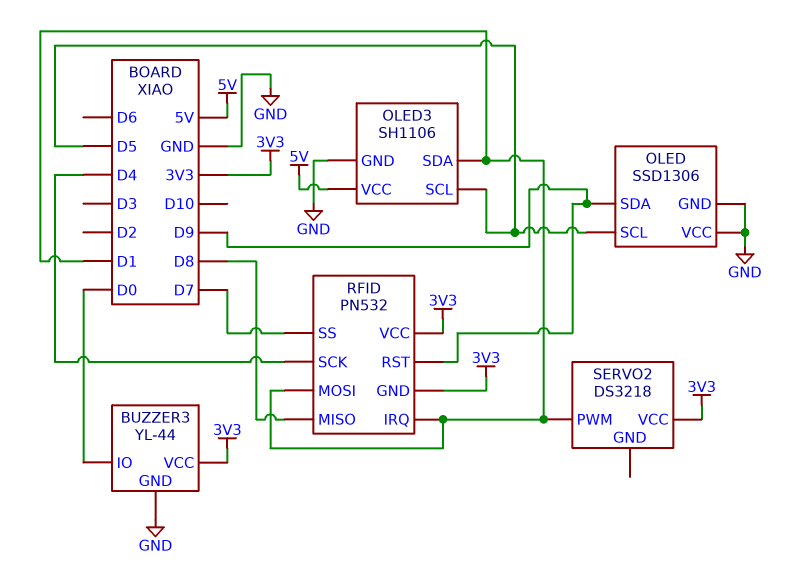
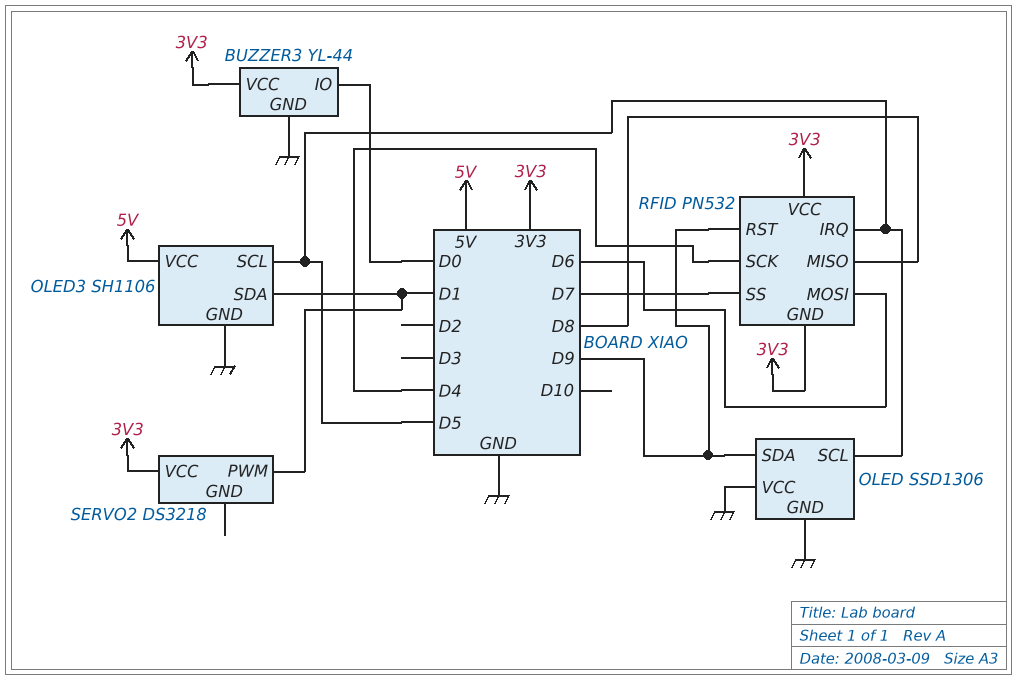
RFID pin IRQ: D1 -> D5
RFID pin MOSI: D1 -> D6

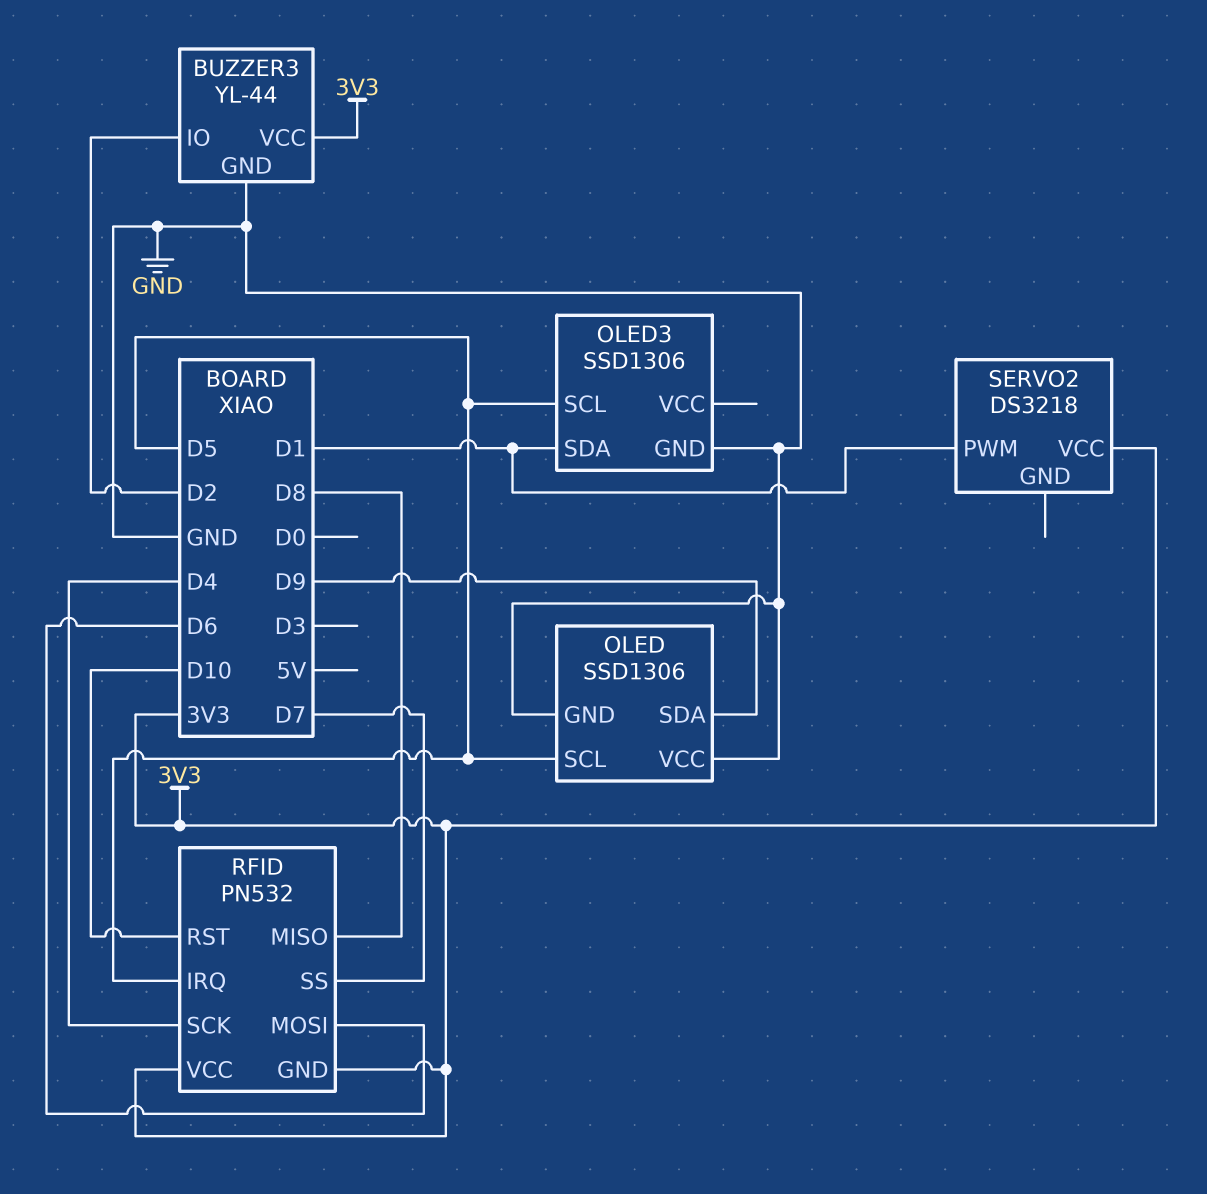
BUZZER3 pin IO: D0 -> D2
OLED3: SH1106 -> SSD1306
OLED3 pin VCC: 5V -> none
RFID pin RST: D9 -> D10

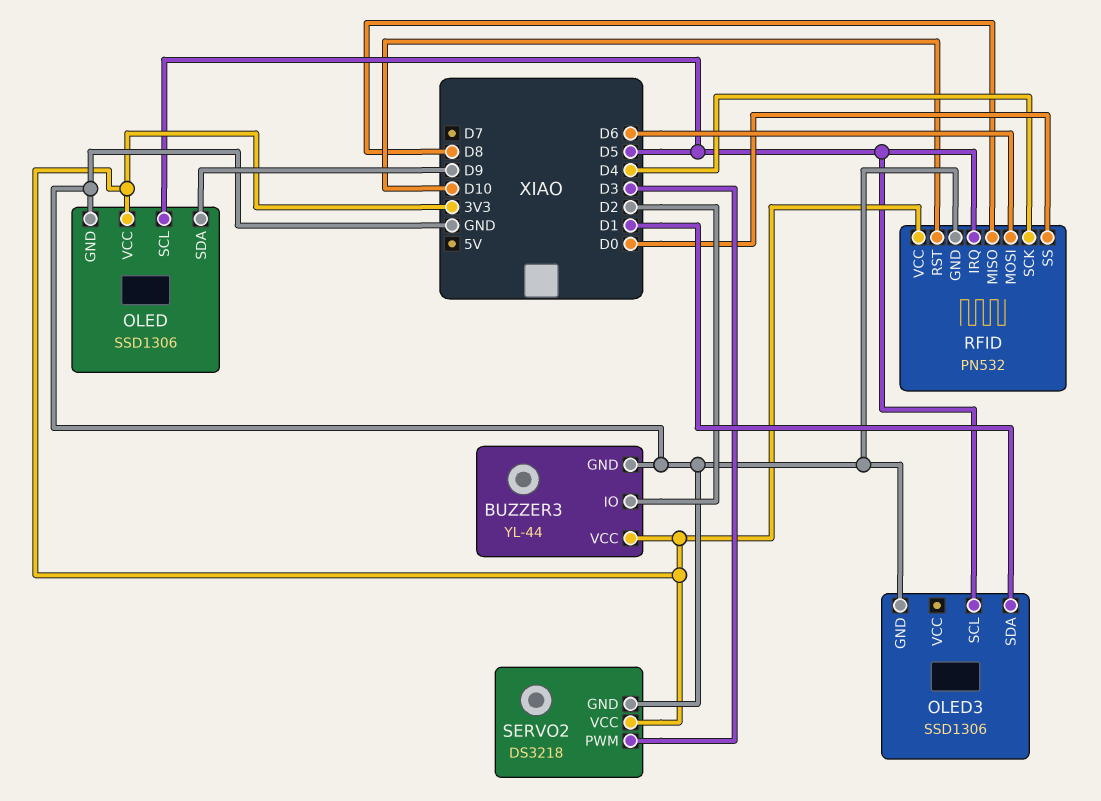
OLED pin VCC: GND -> 3V3
RFID pin GND: 3V3 -> GND
RFID pin SS: D7 -> D0
SERVO2 pin GND: none -> GND
SERVO2 pin PWM: D1 -> D3

